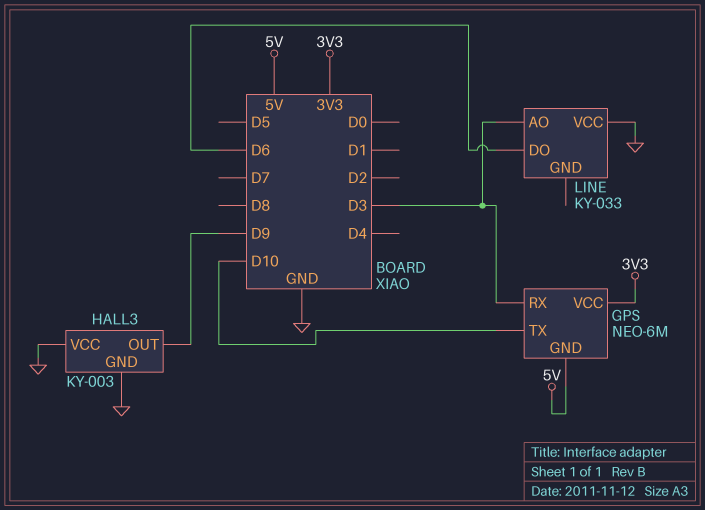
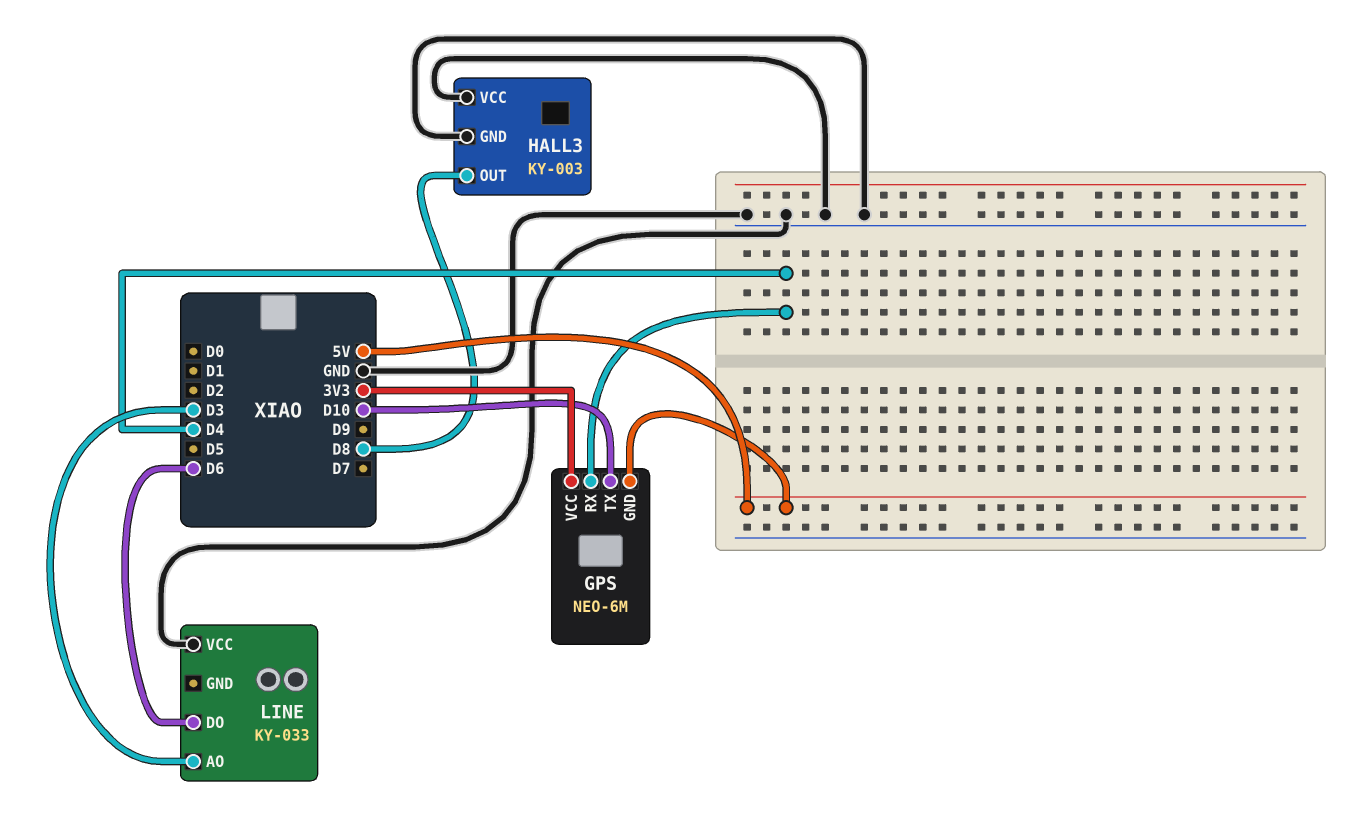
GPS pin RX: D3 -> D4
HALL3 pin OUT: D9 -> D8

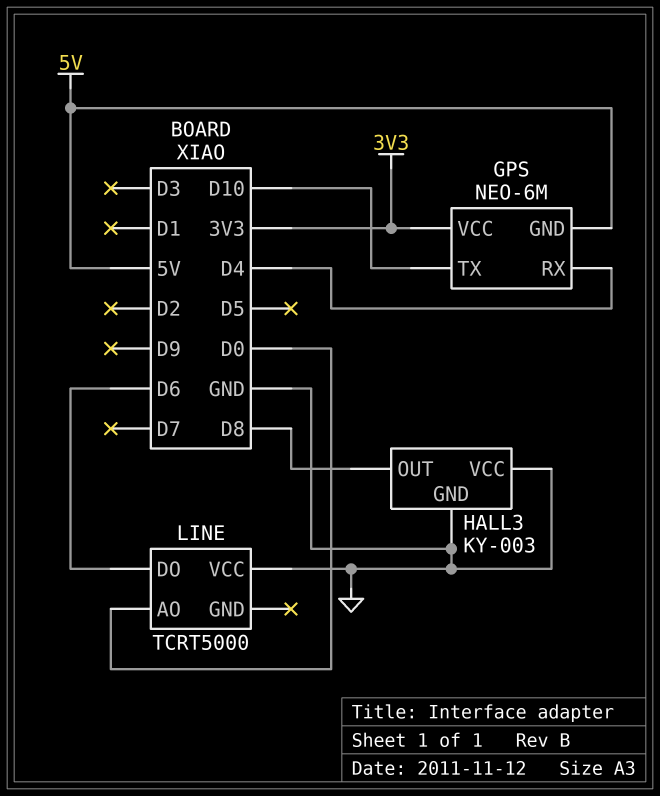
LINE: KY-033 -> TCRT5000
LINE pin AO: D3 -> D0

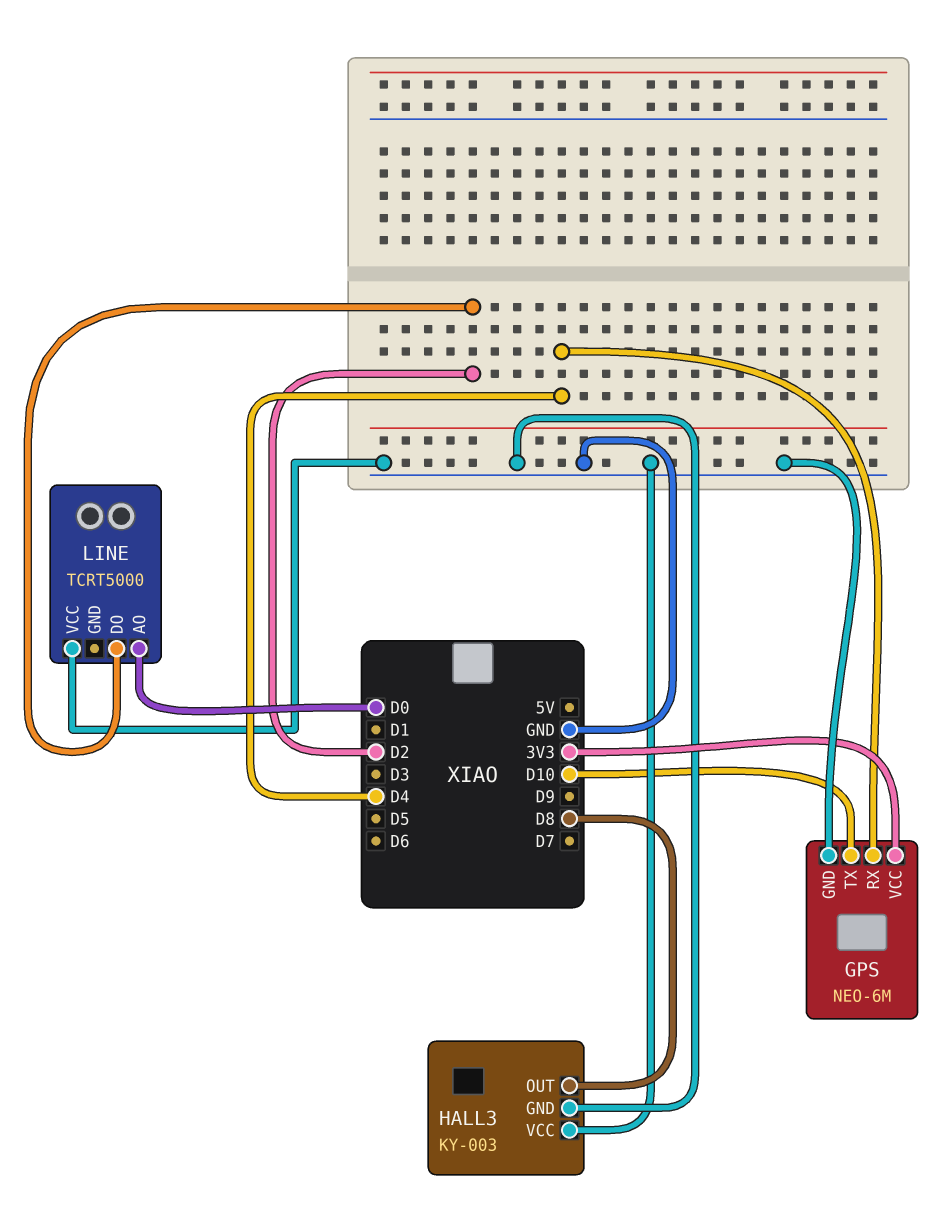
GPS pin GND: 5V -> GND
LINE pin DO: D6 -> D2

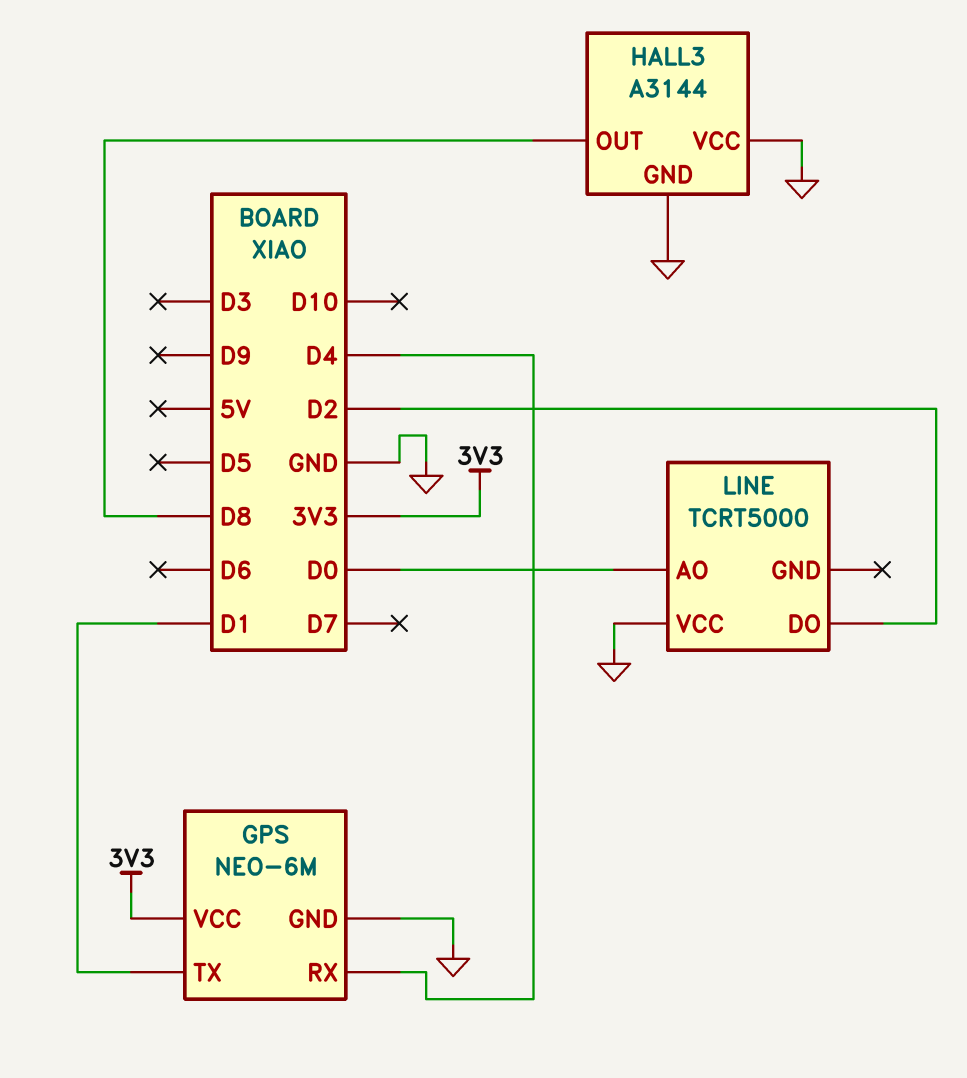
GPS pin TX: D10 -> D1
HALL3: KY-003 -> A3144

